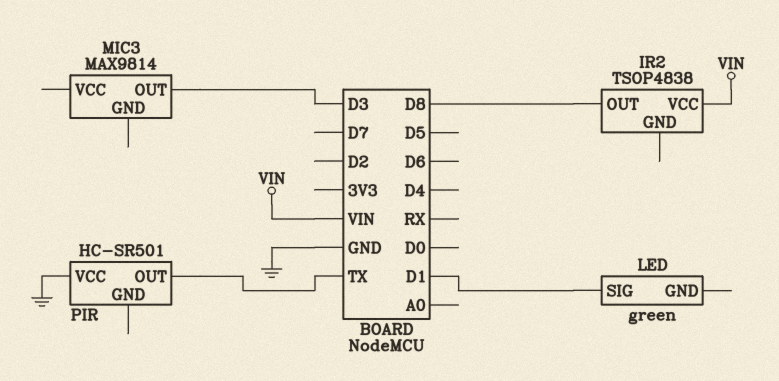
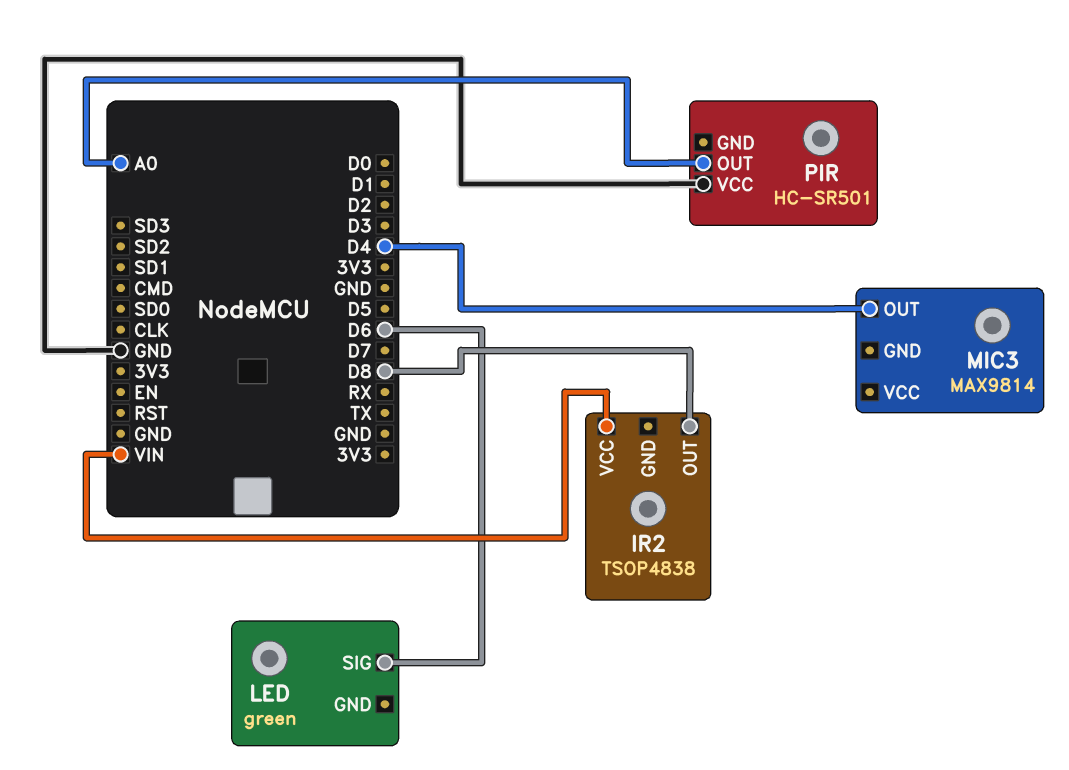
LED pin SIG: D1 -> D6
MIC3 pin OUT: D3 -> D4
PIR pin OUT: TX -> A0

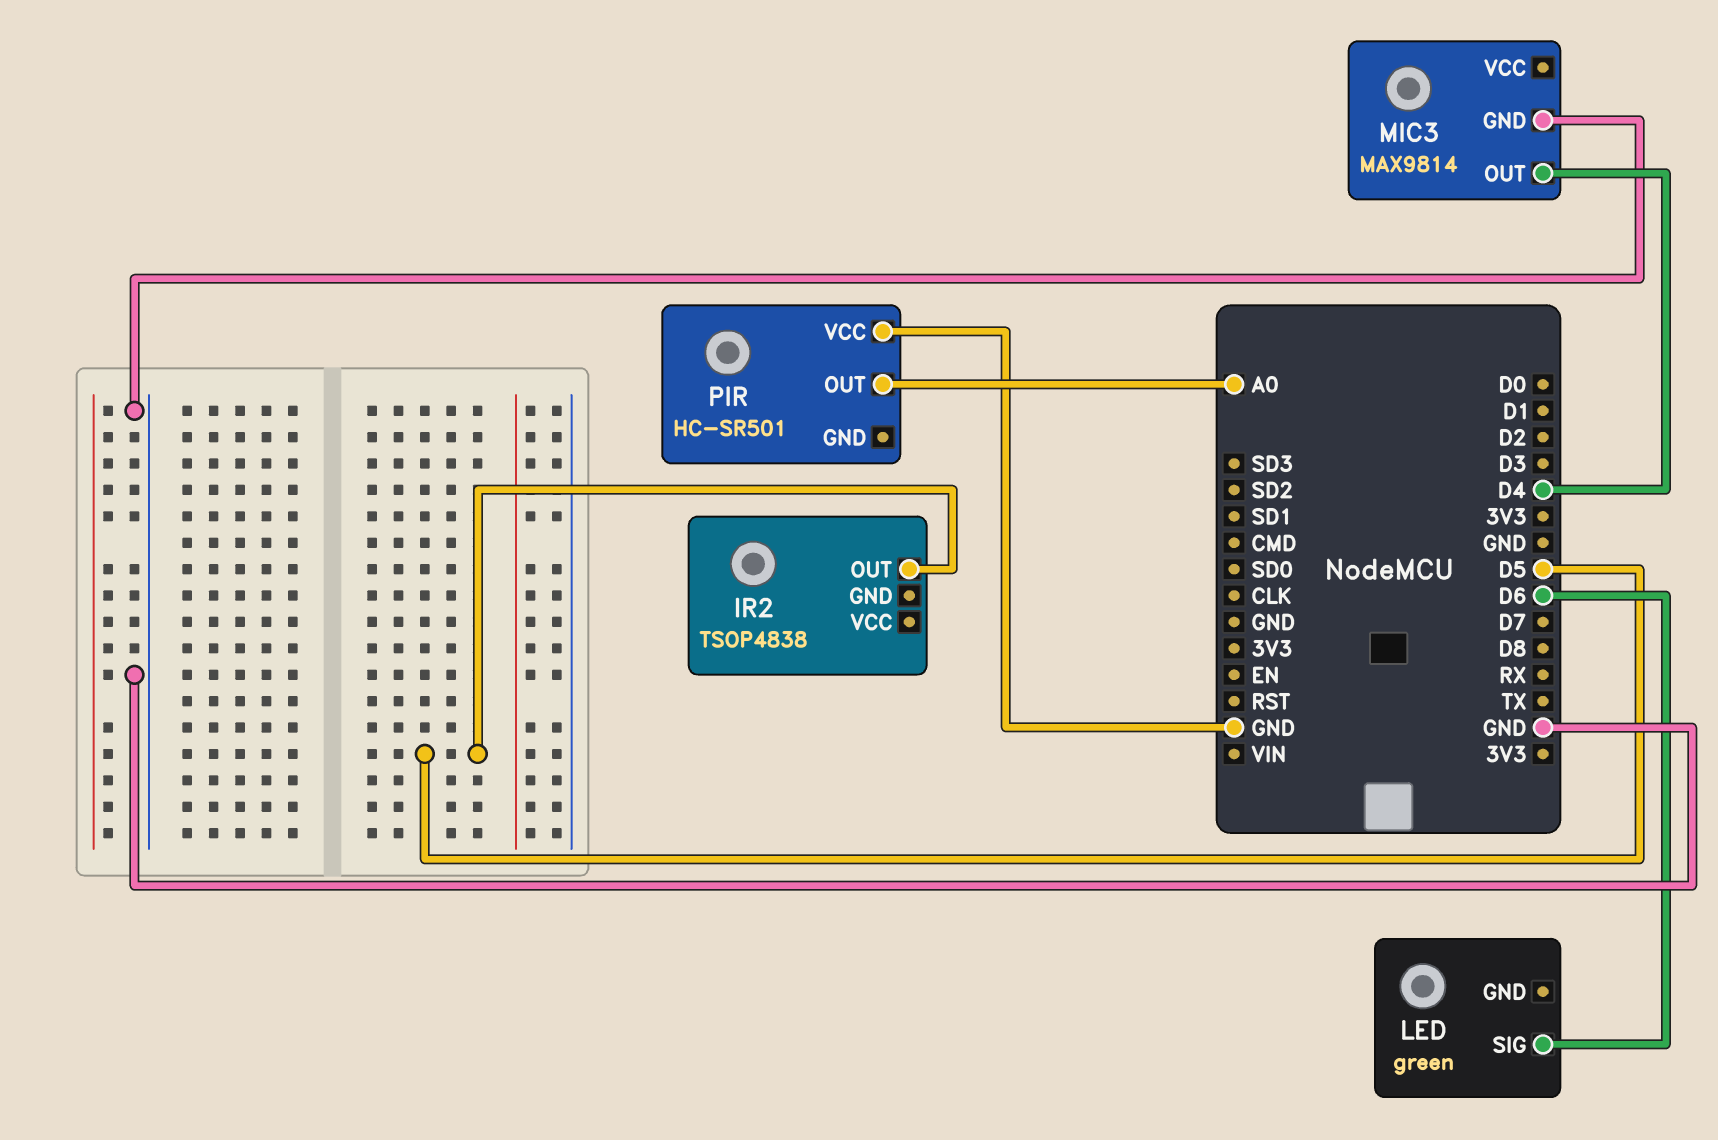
IR2 pin OUT: D8 -> D5
IR2 pin VCC: VIN -> none
MIC3 pin GND: none -> GND

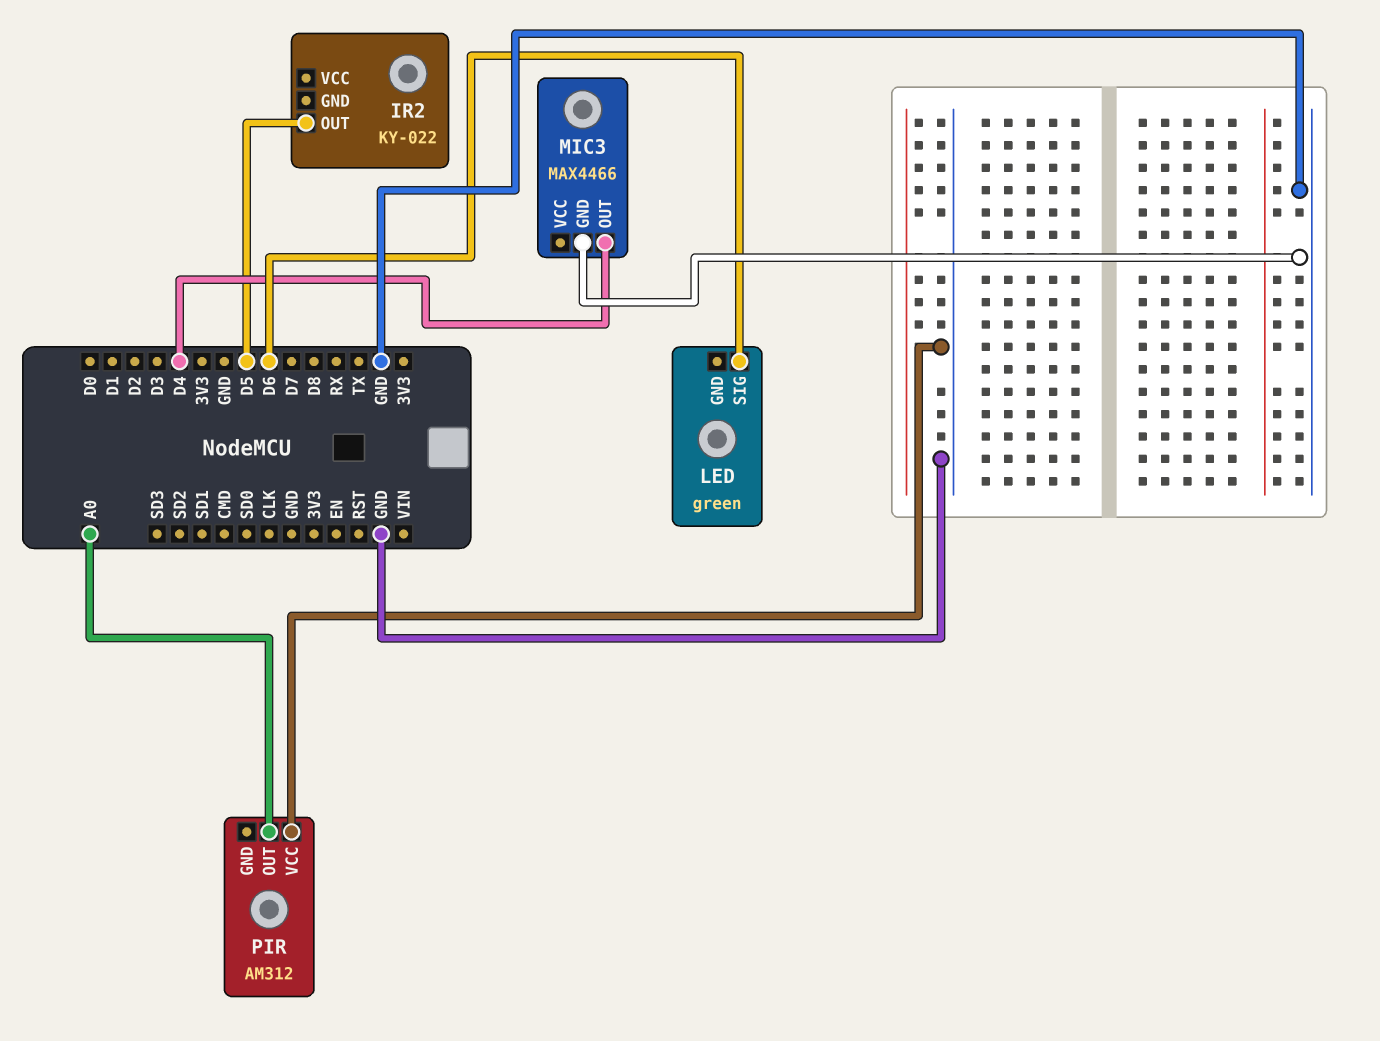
IR2: TSOP4838 -> KY-022
MIC3: MAX9814 -> MAX4466
PIR: HC-SR501 -> AM312

